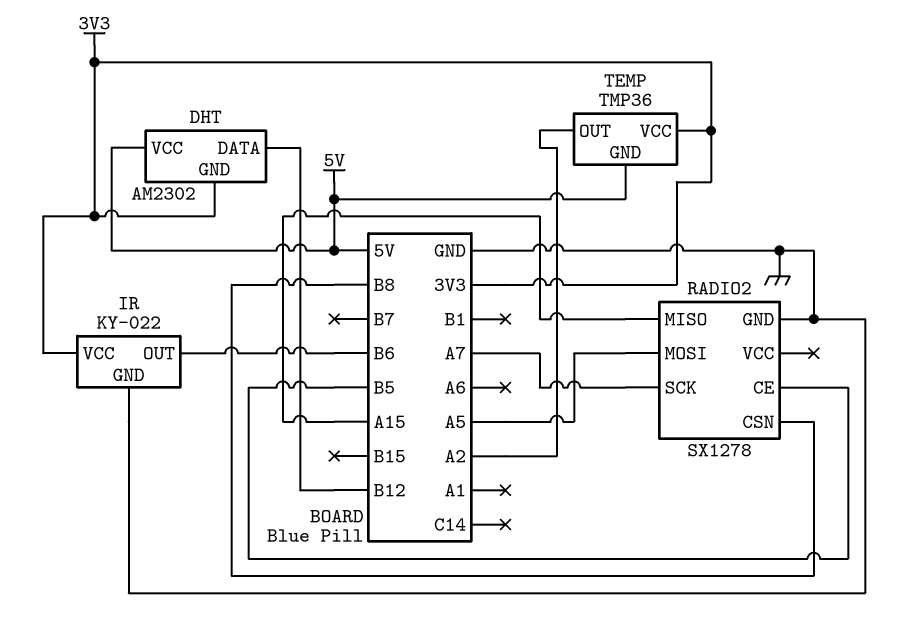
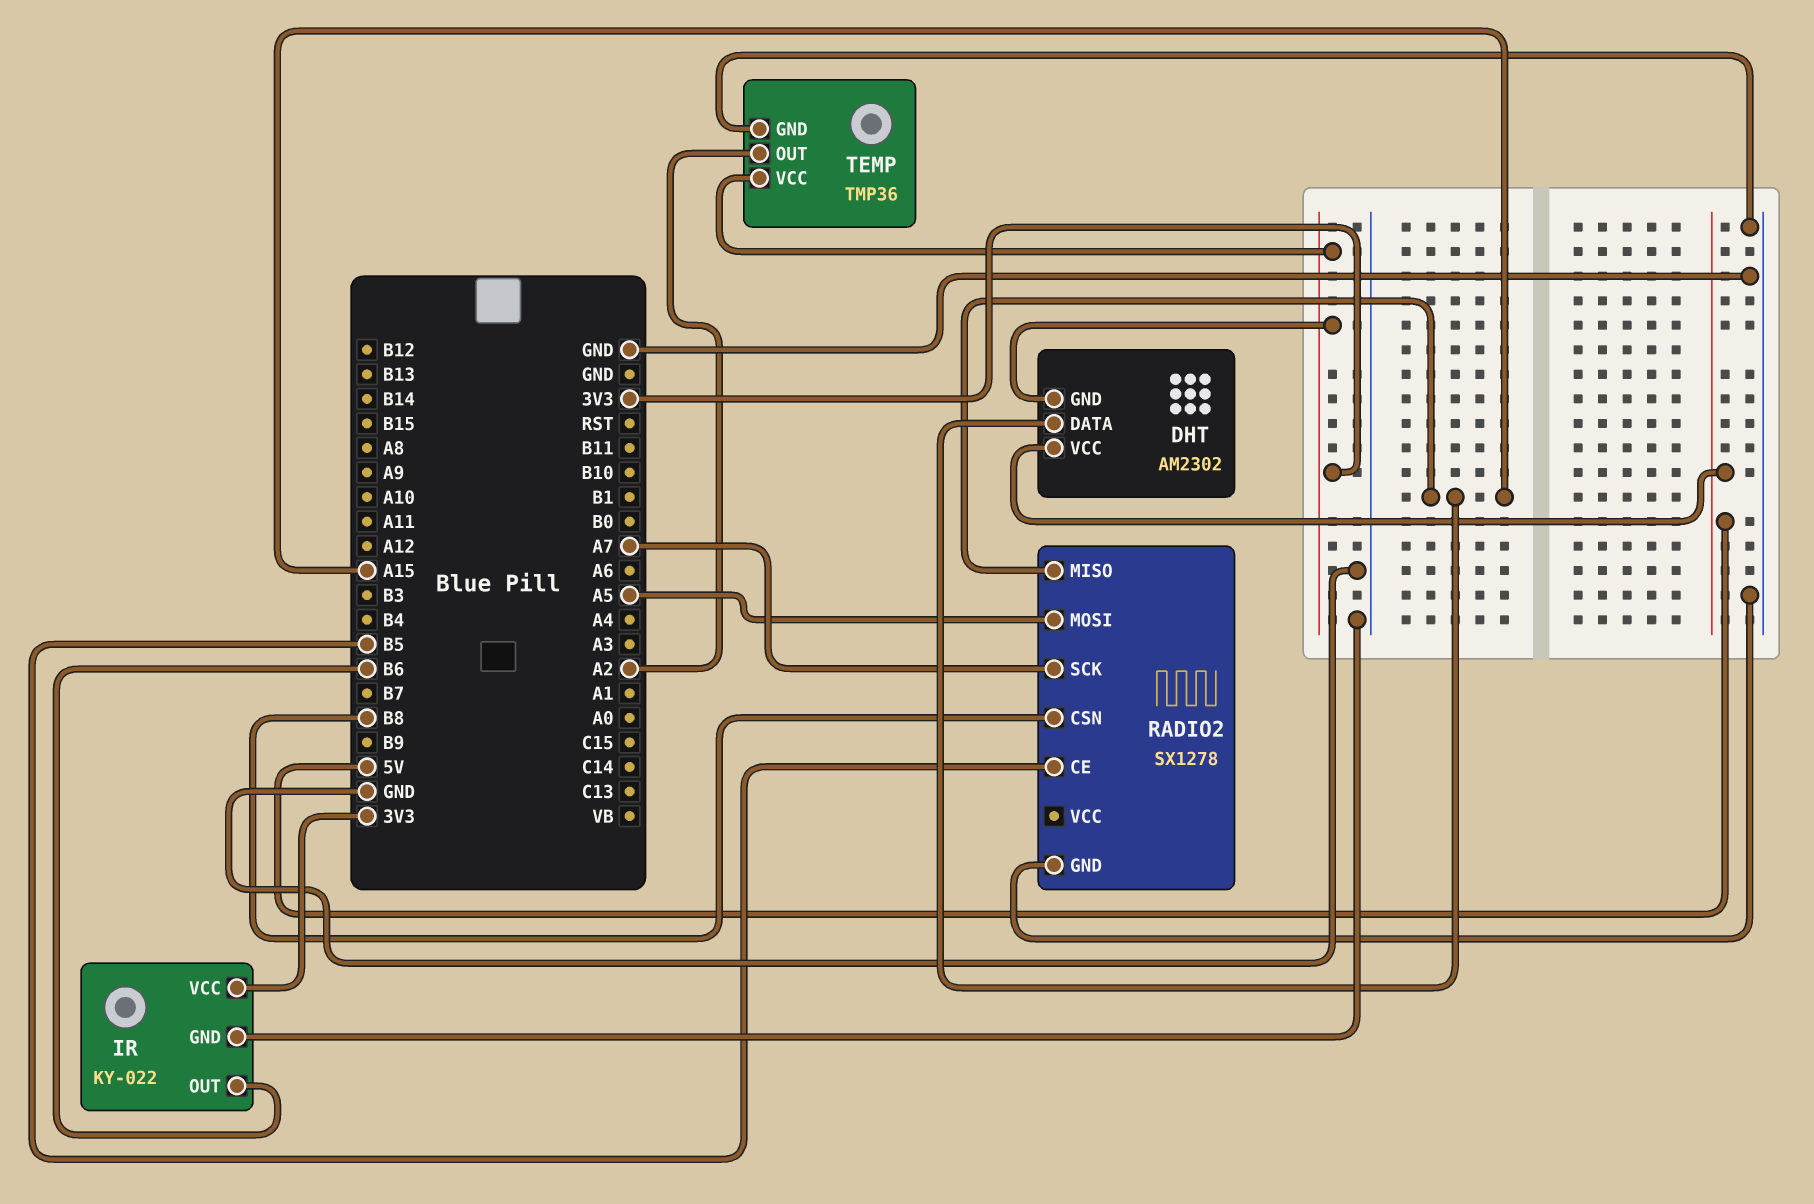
DHT pin DATA: B12 -> A15
TEMP pin GND: 5V -> GND

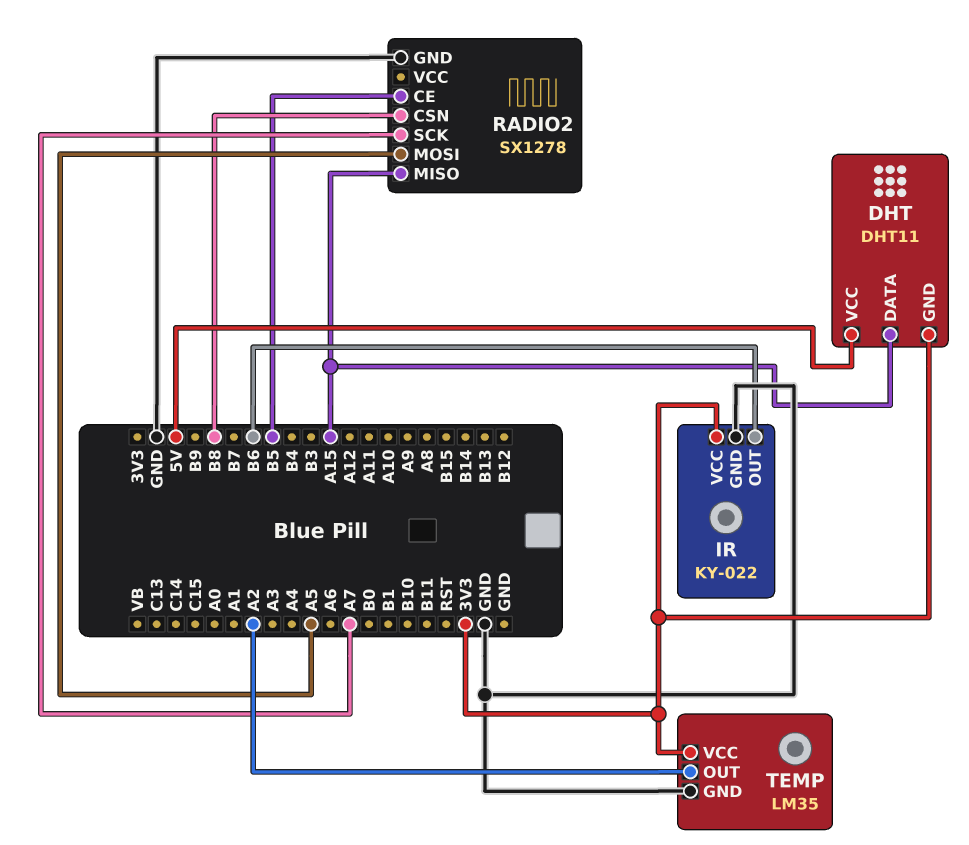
DHT: AM2302 -> DHT11
TEMP: TMP36 -> LM35

